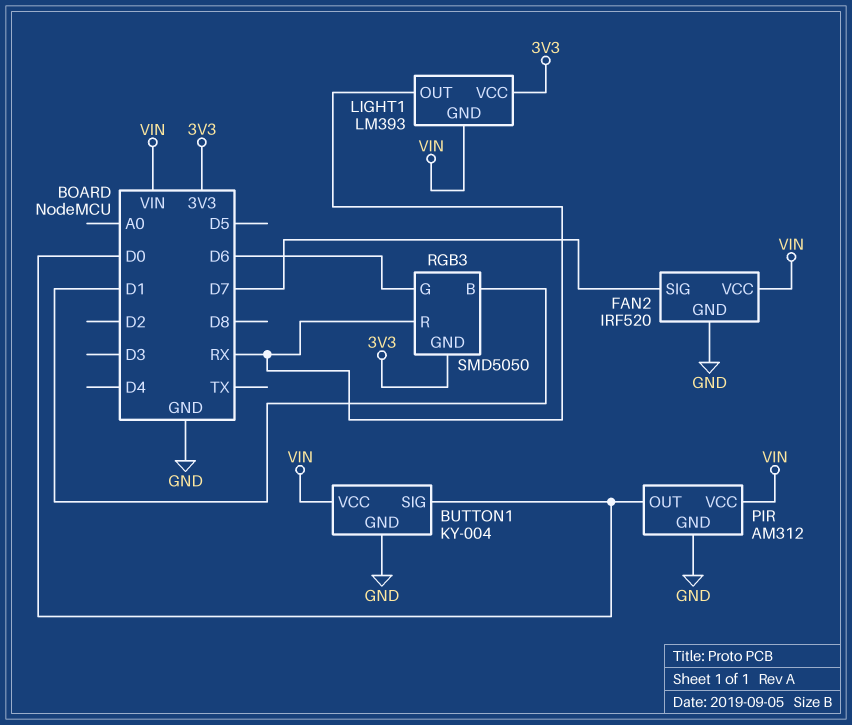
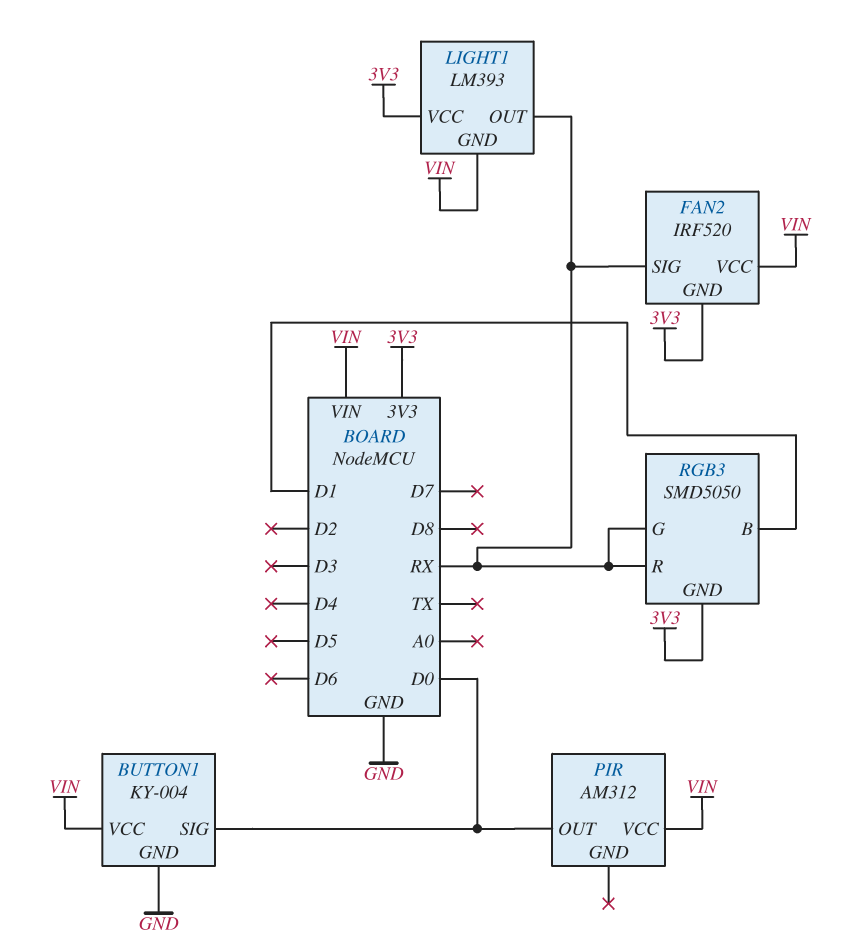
FAN2 pin GND: GND -> 3V3
FAN2 pin SIG: D7 -> RX
PIR pin GND: GND -> none
RGB3 pin G: D6 -> RX

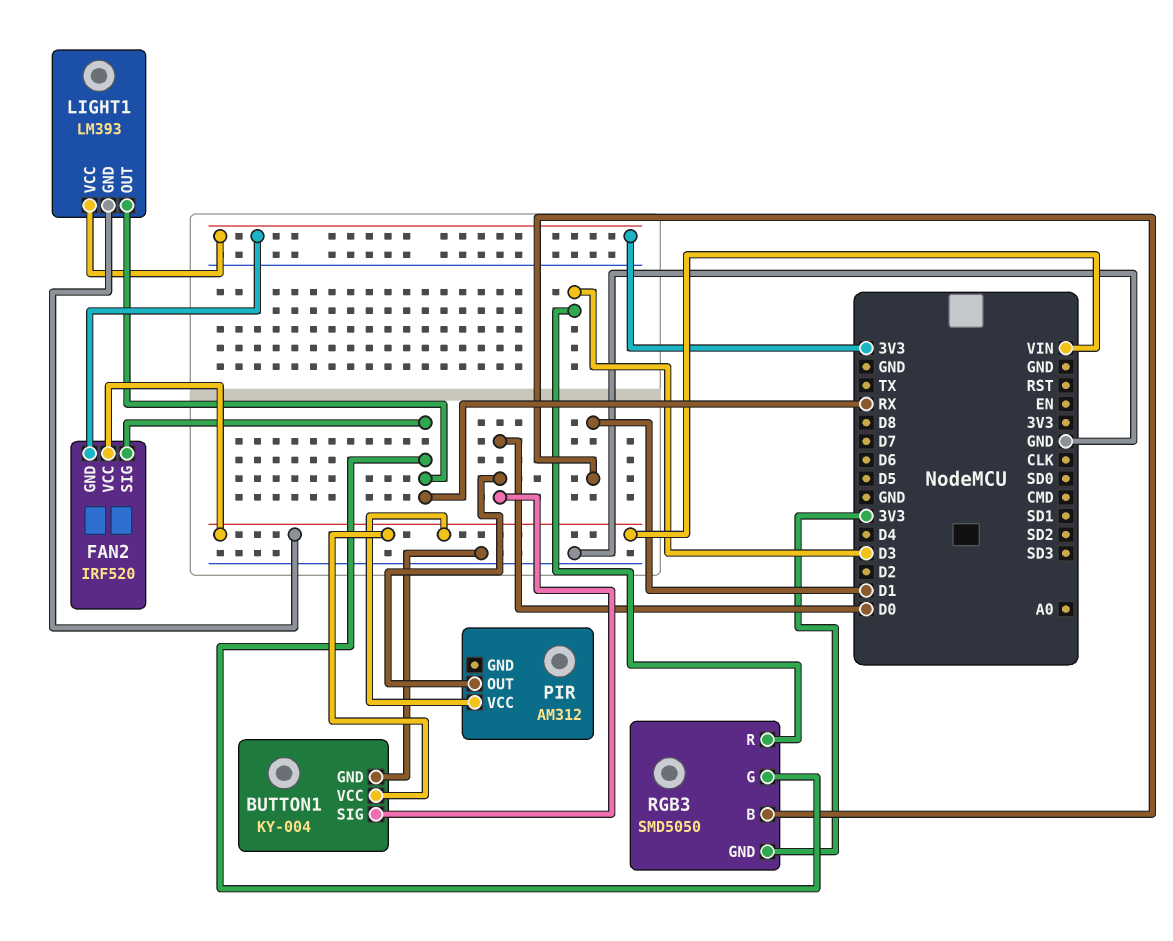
RGB3 pin R: RX -> D3

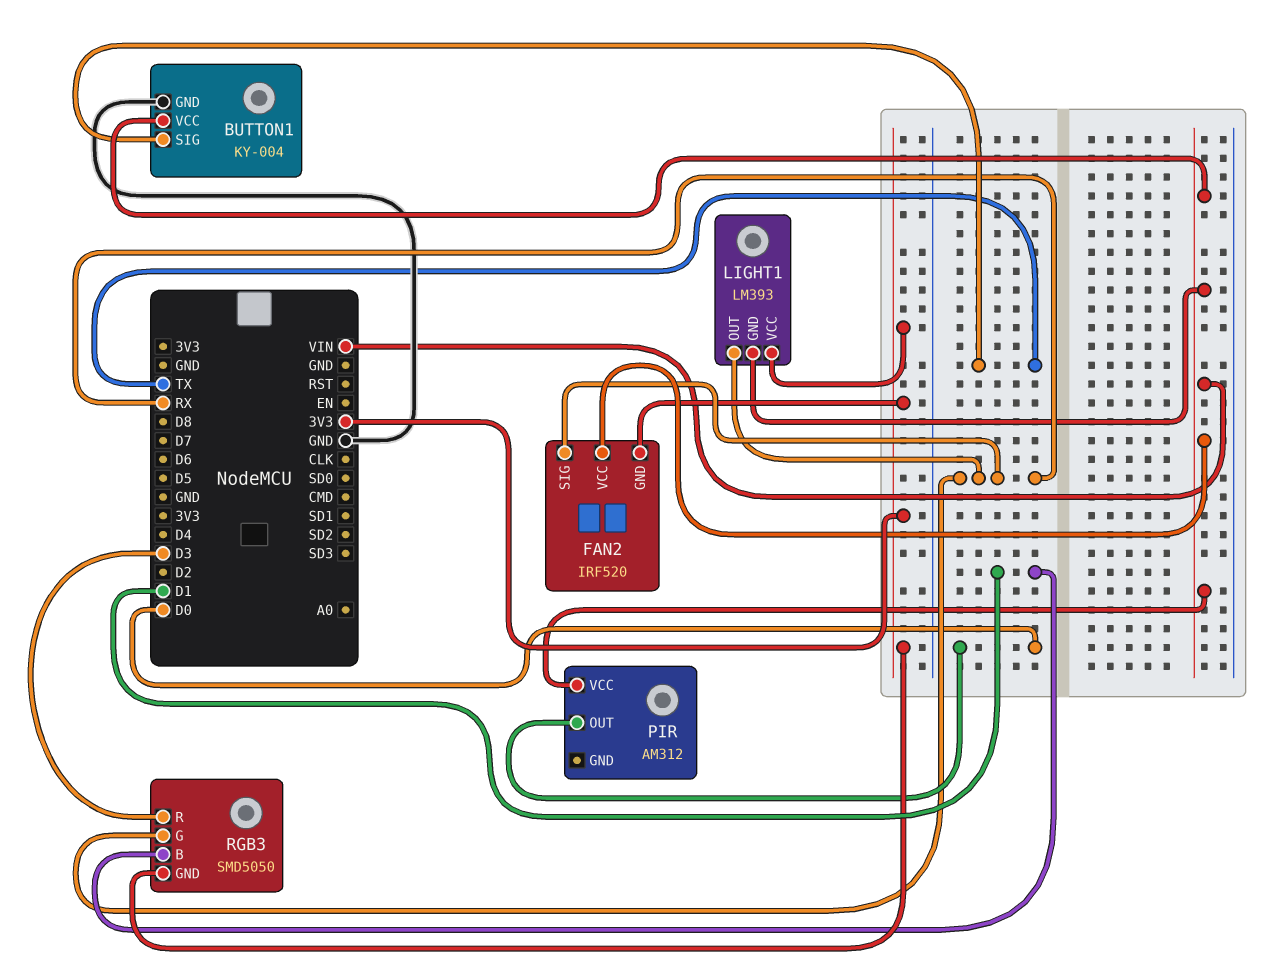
BUTTON1 pin SIG: D0 -> TX

